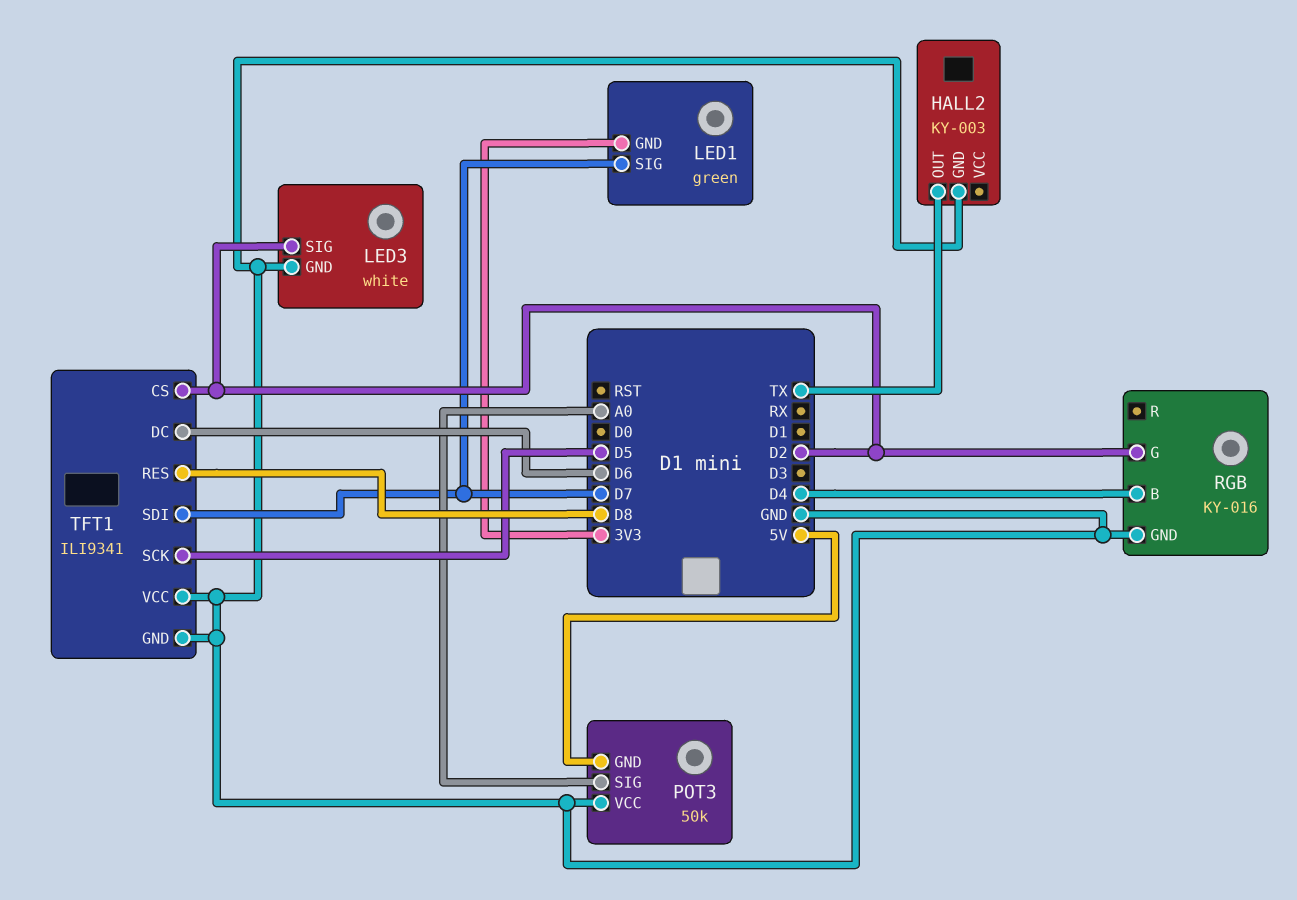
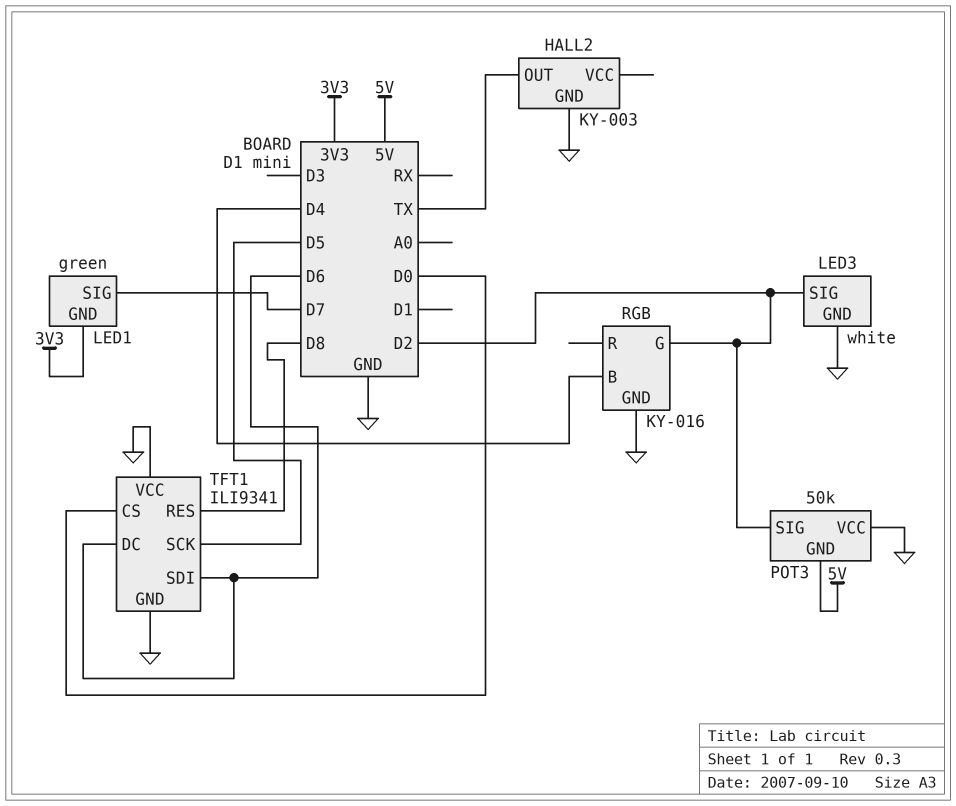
POT3 pin SIG: A0 -> D2
TFT1 pin CS: D2 -> D0
TFT1 pin SDI: D7 -> D6

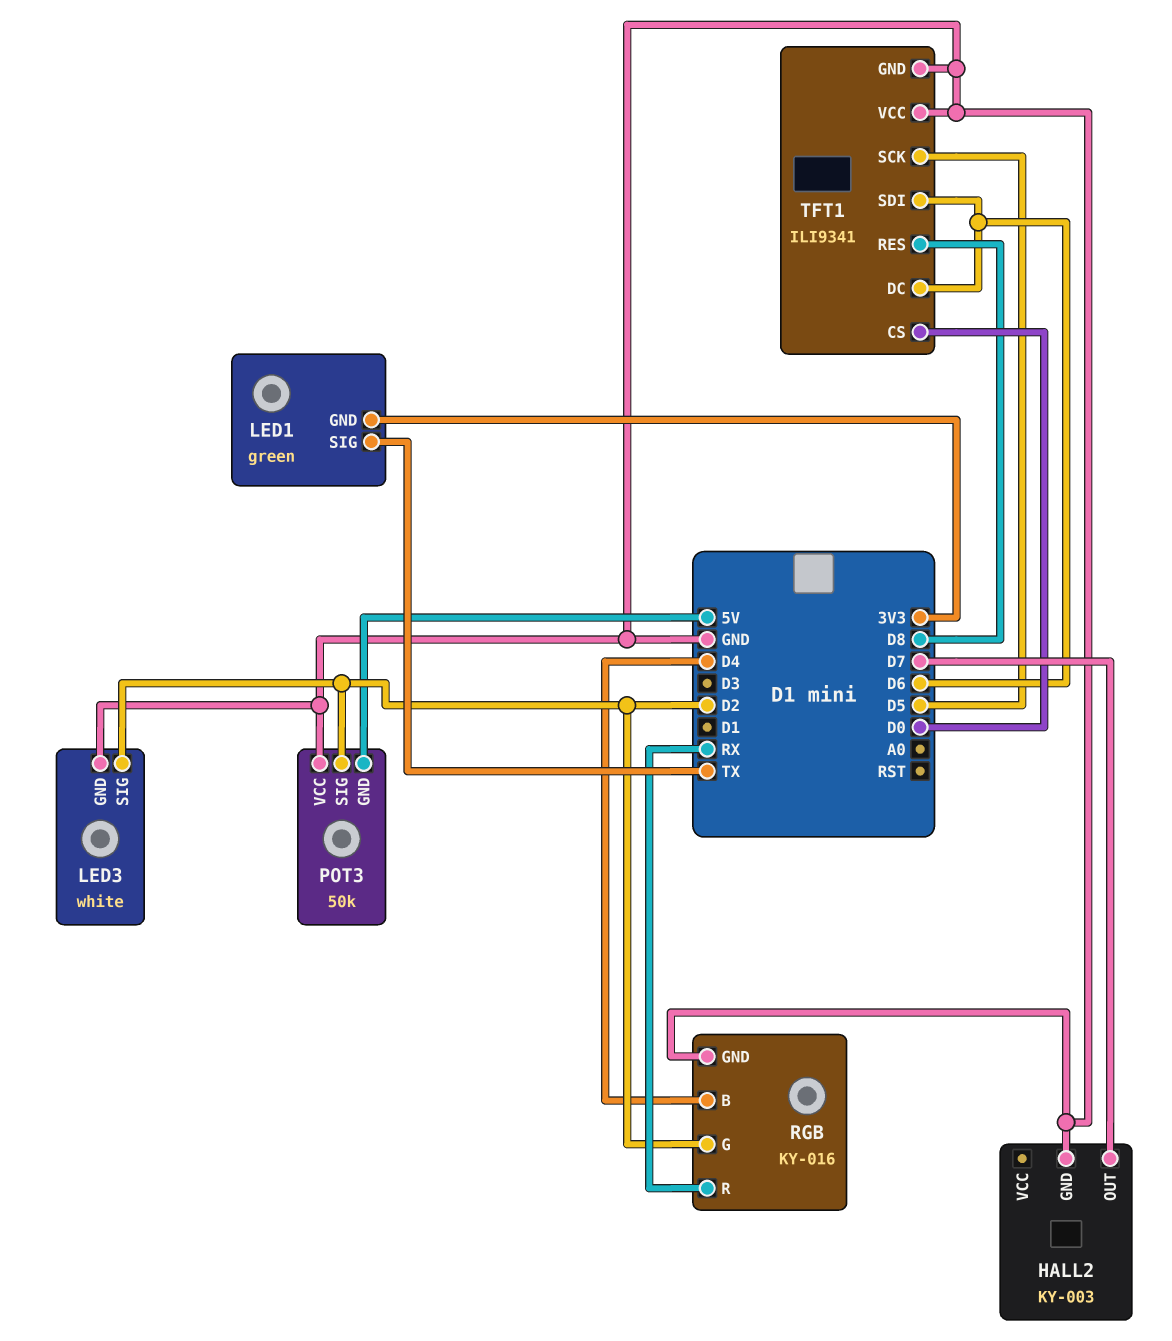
HALL2 pin OUT: TX -> D7
LED1 pin SIG: D7 -> TX
RGB pin R: none -> RX

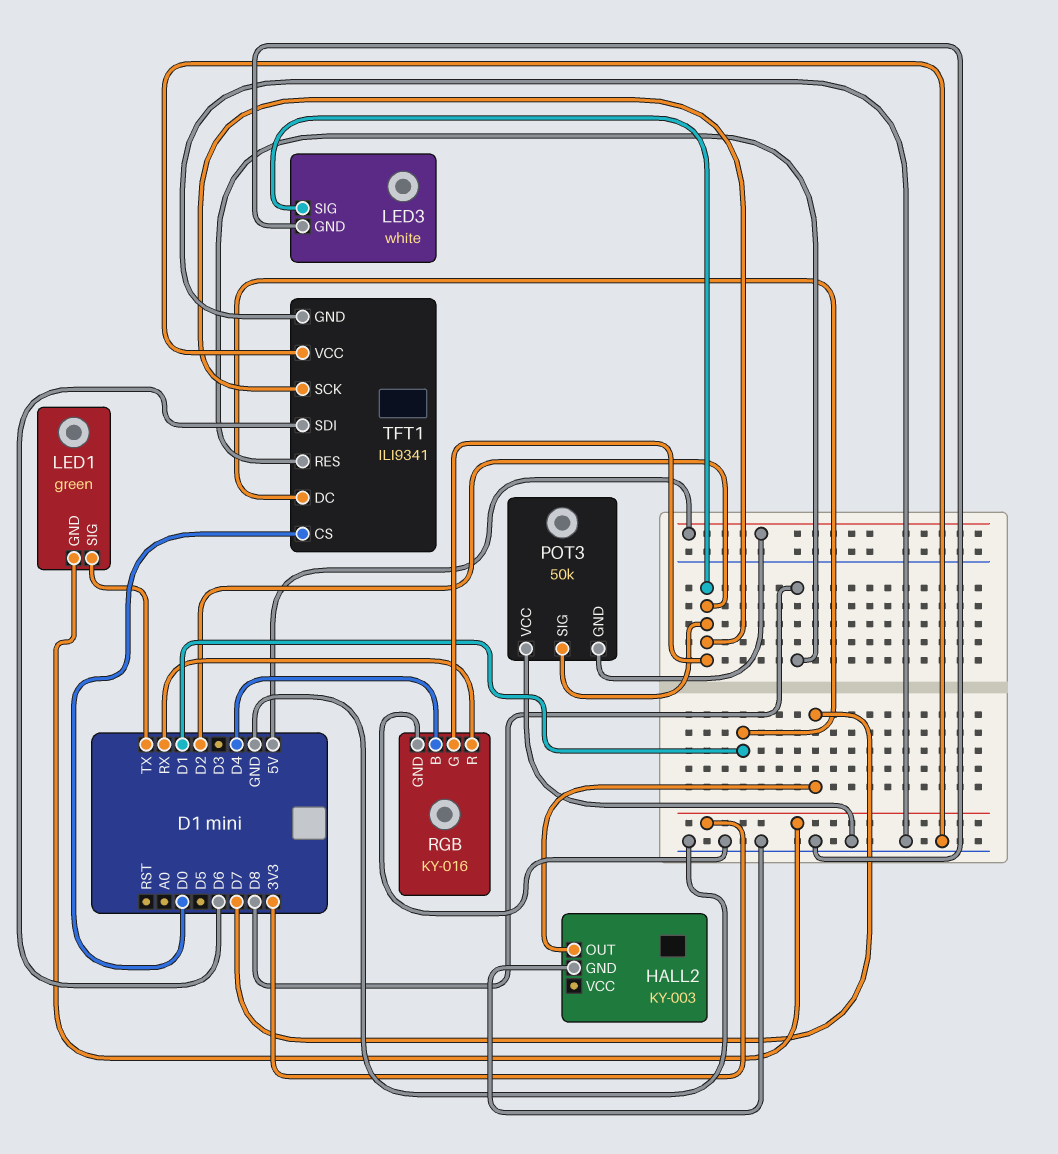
TFT1 pin DC: D6 -> D1
TFT1 pin SCK: D5 -> D2

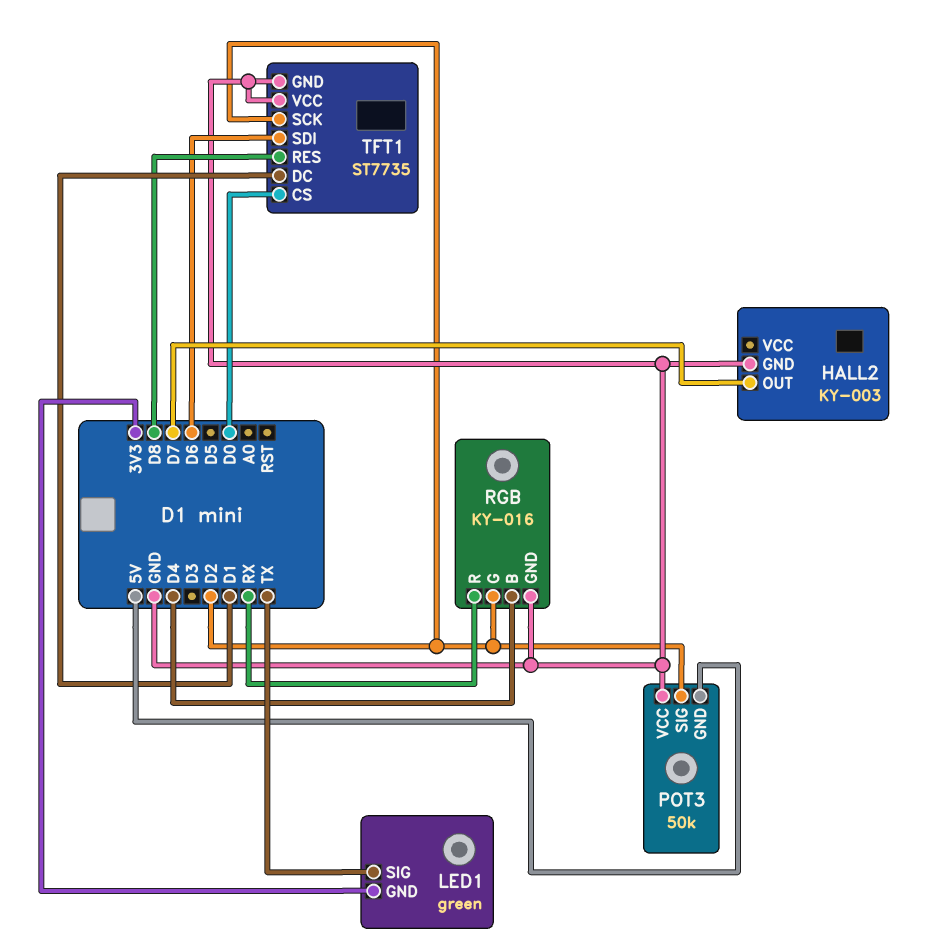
LED3: white -> none
LED3 pin GND: GND -> none
LED3 pin SIG: D2 -> none
TFT1: ILI9341 -> ST7735

